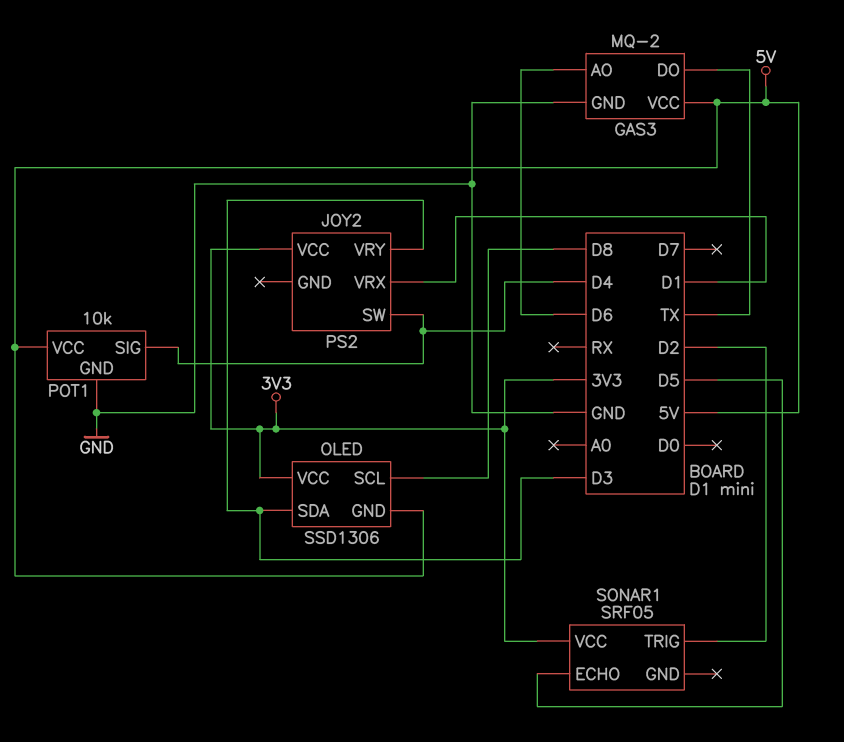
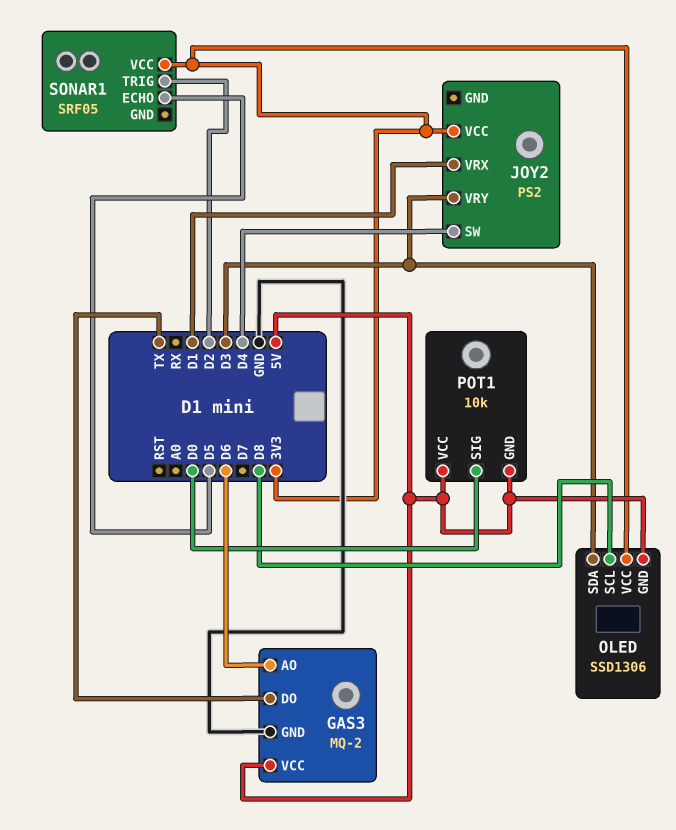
POT1 pin GND: GND -> 5V
POT1 pin SIG: D4 -> D0

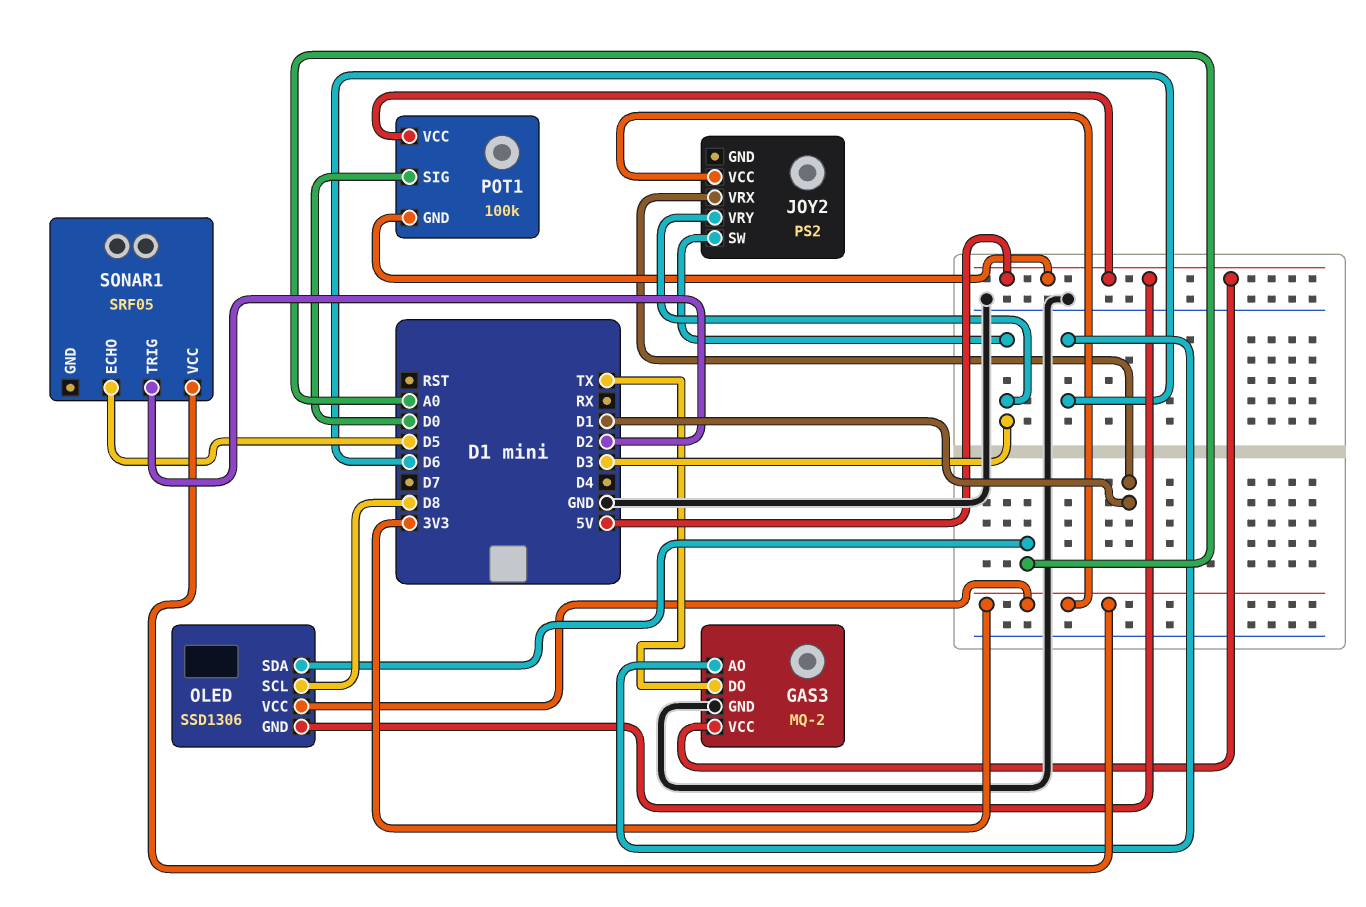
JOY2 pin SW: D4 -> D3
OLED pin SDA: D3 -> A0
POT1: 10k -> 100k

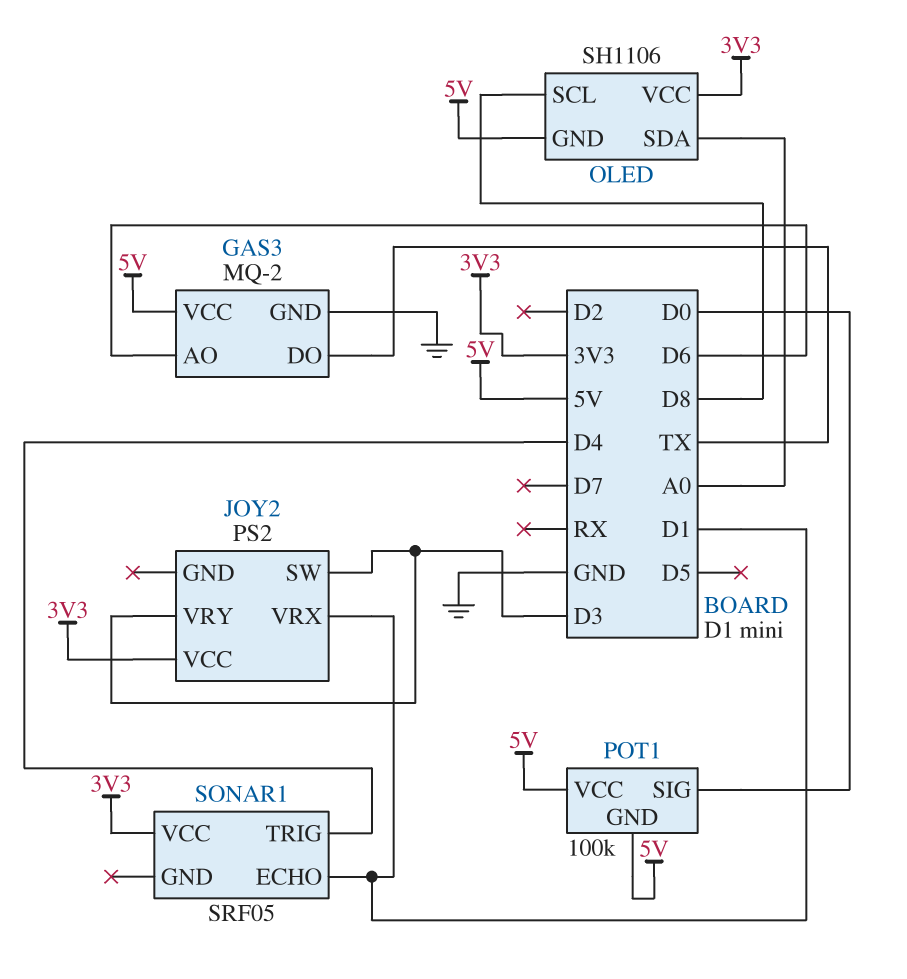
OLED: SSD1306 -> SH1106
SONAR1 pin ECHO: D5 -> D1
SONAR1 pin TRIG: D2 -> D4

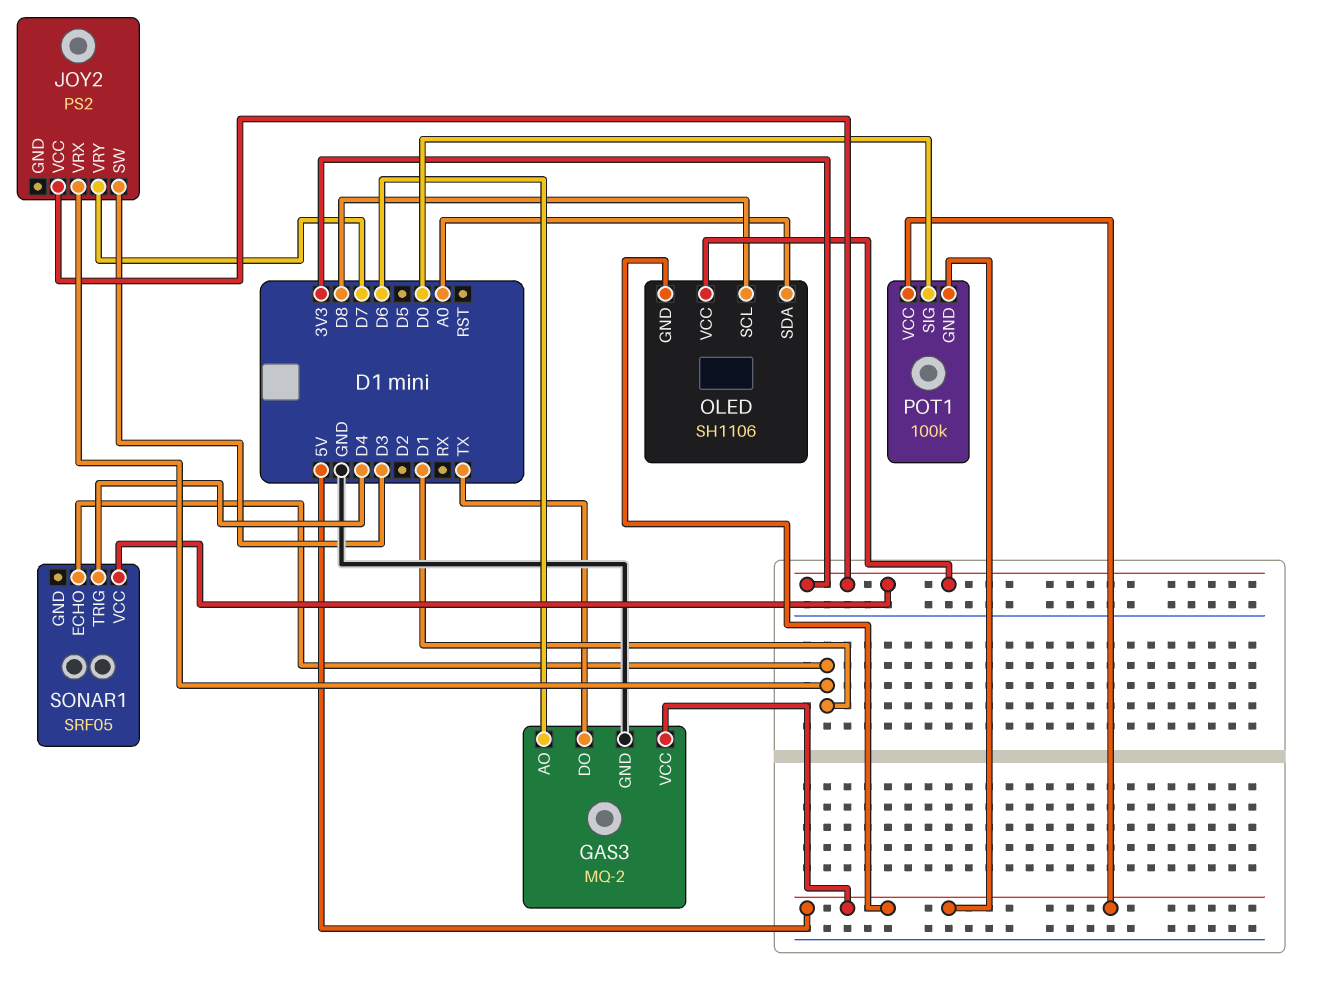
JOY2 pin VRY: D3 -> D7

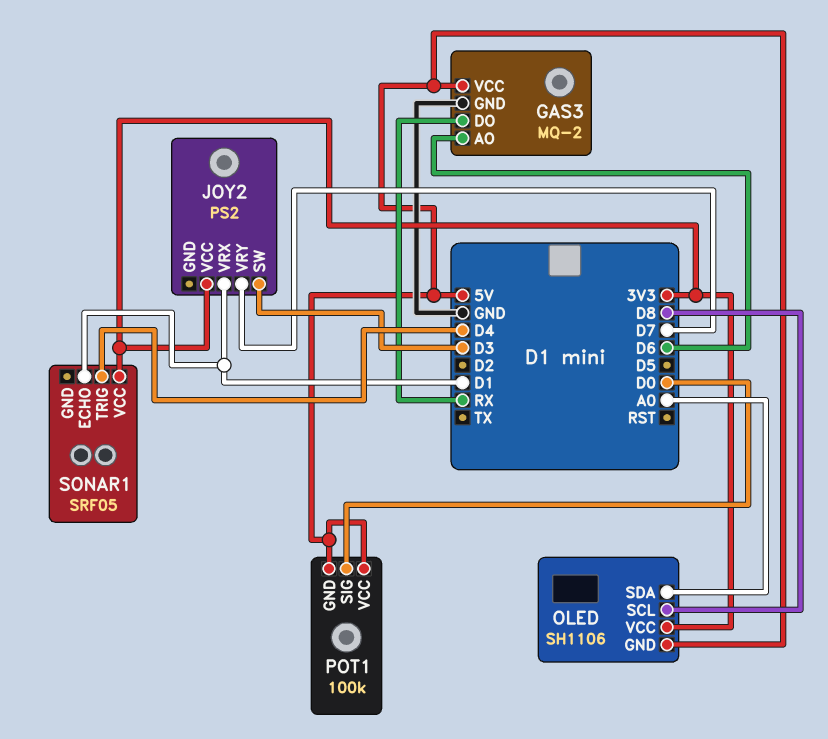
GAS3 pin DO: TX -> RX

